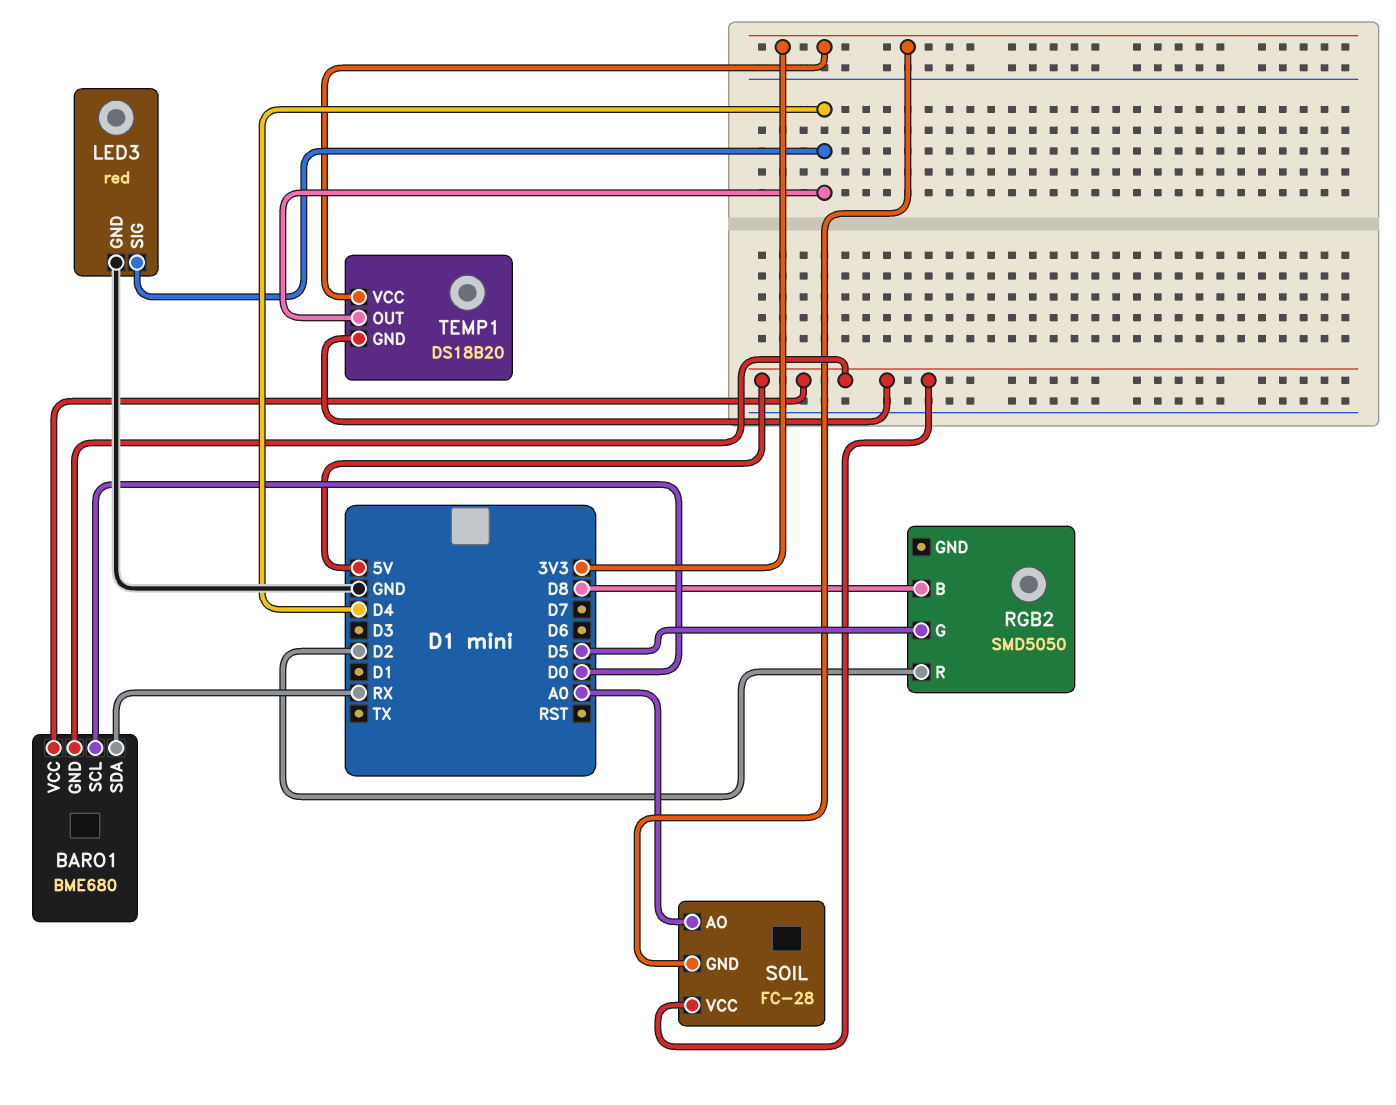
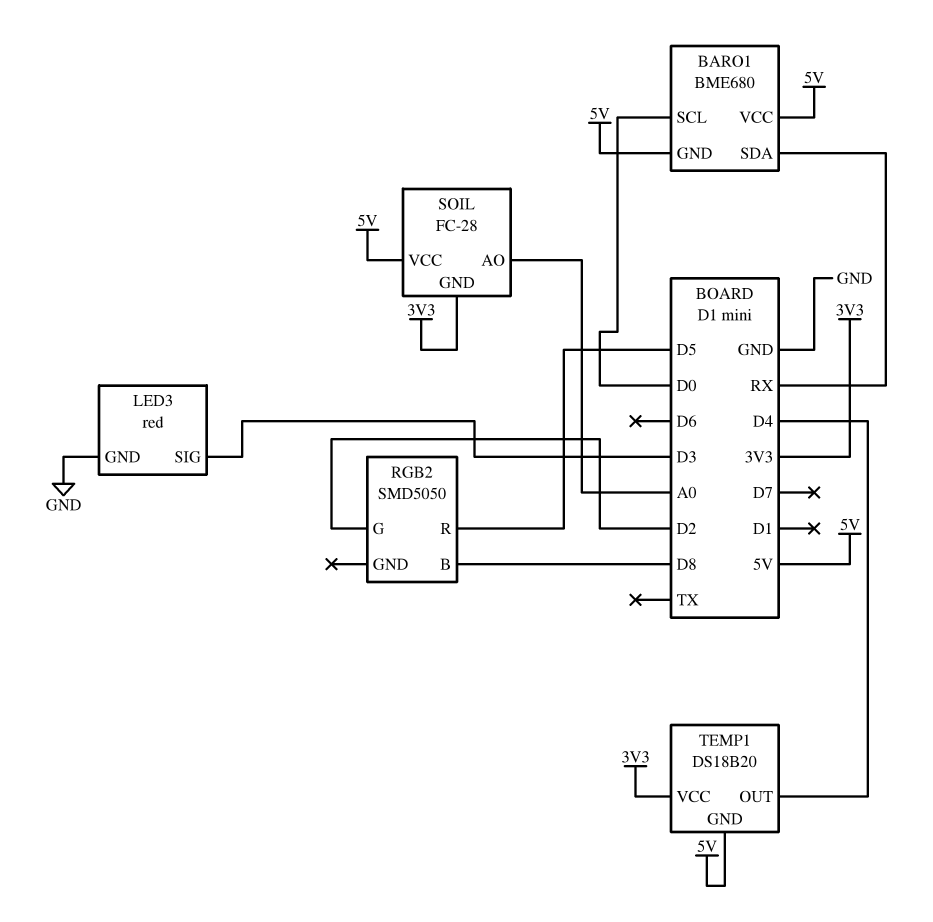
LED3 pin SIG: D4 -> D3
RGB2 pin G: D5 -> D2
RGB2 pin R: D2 -> D5

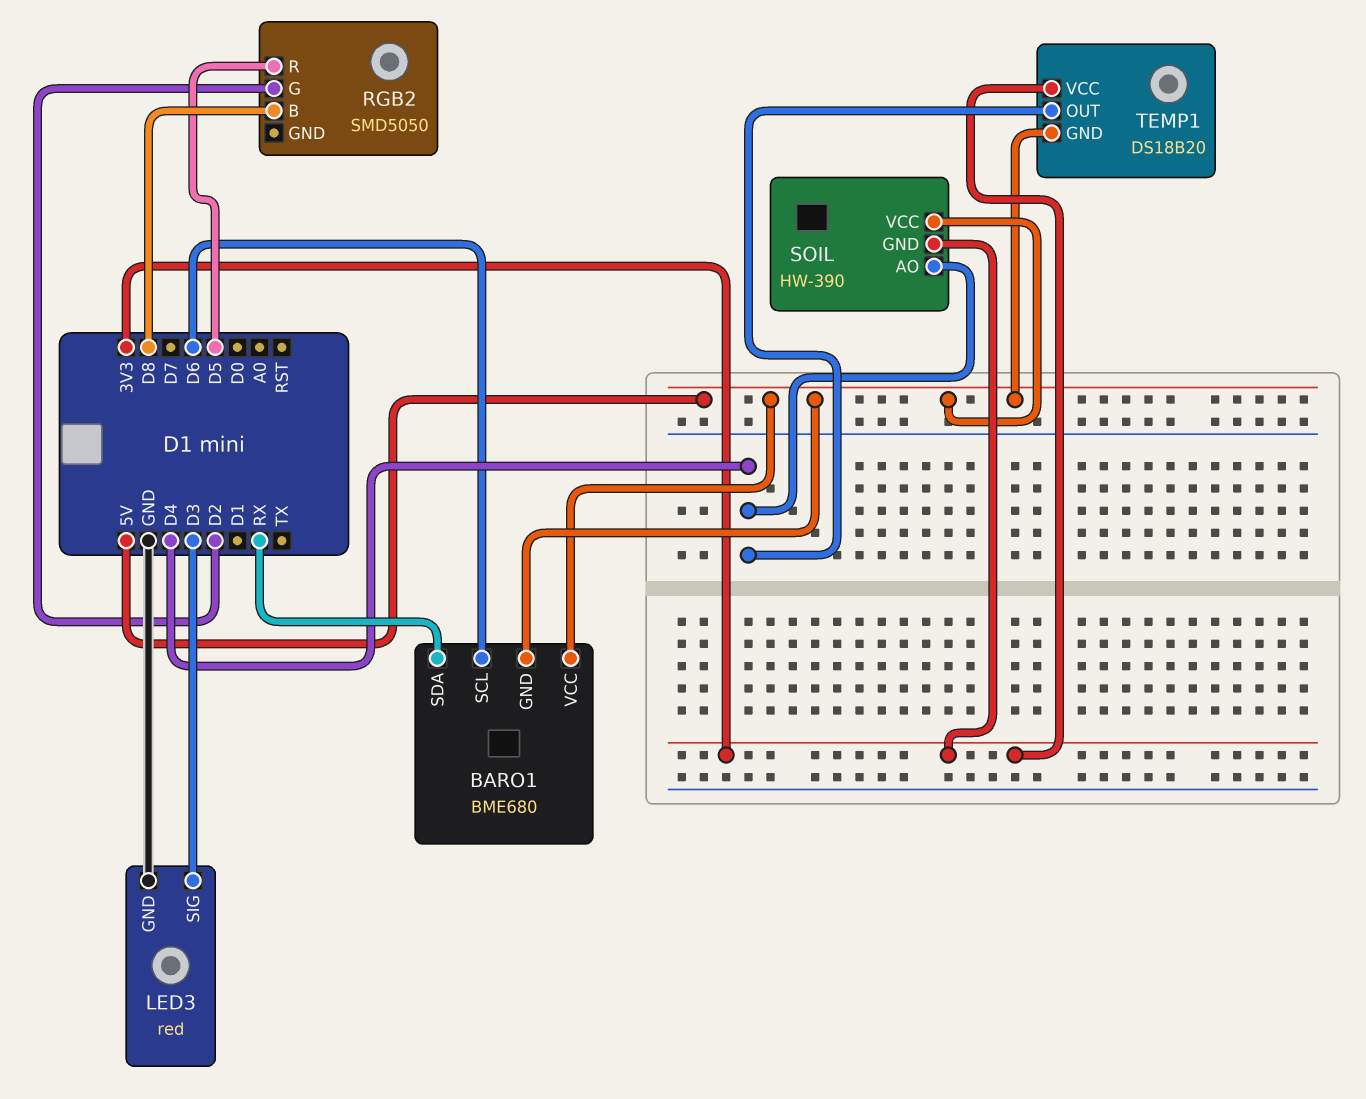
BARO1 pin SCL: D0 -> D6
SOIL: FC-28 -> HW-390
SOIL pin AO: A0 -> D4

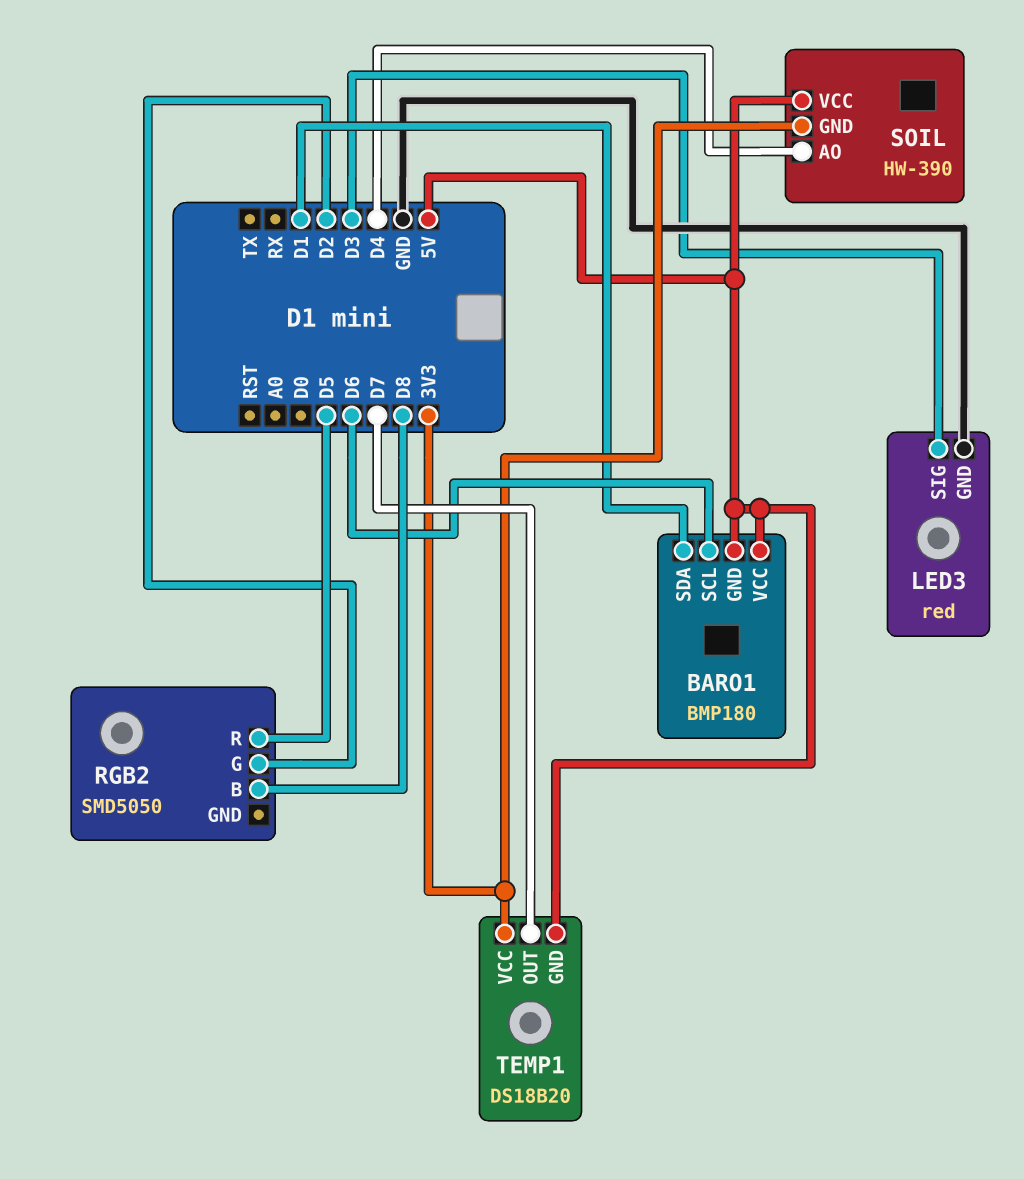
BARO1: BME680 -> BMP180
BARO1 pin SDA: RX -> D1
TEMP1 pin OUT: D4 -> D7

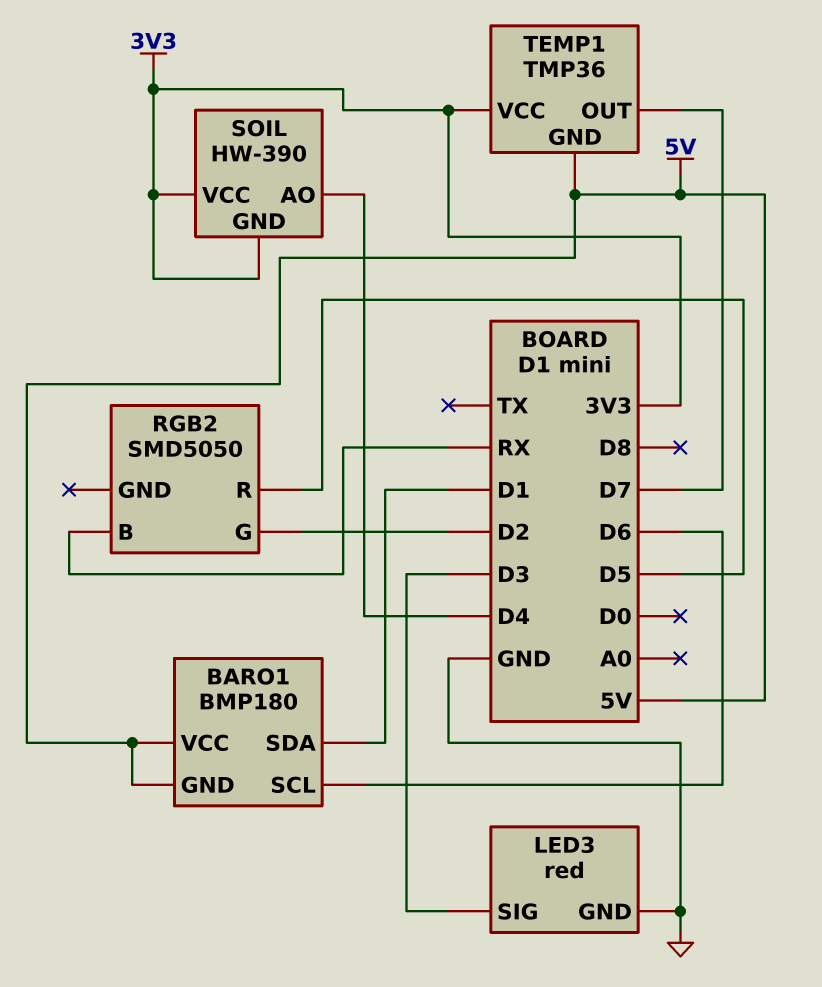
RGB2 pin B: D8 -> RX
SOIL pin VCC: 5V -> 3V3
TEMP1: DS18B20 -> TMP36

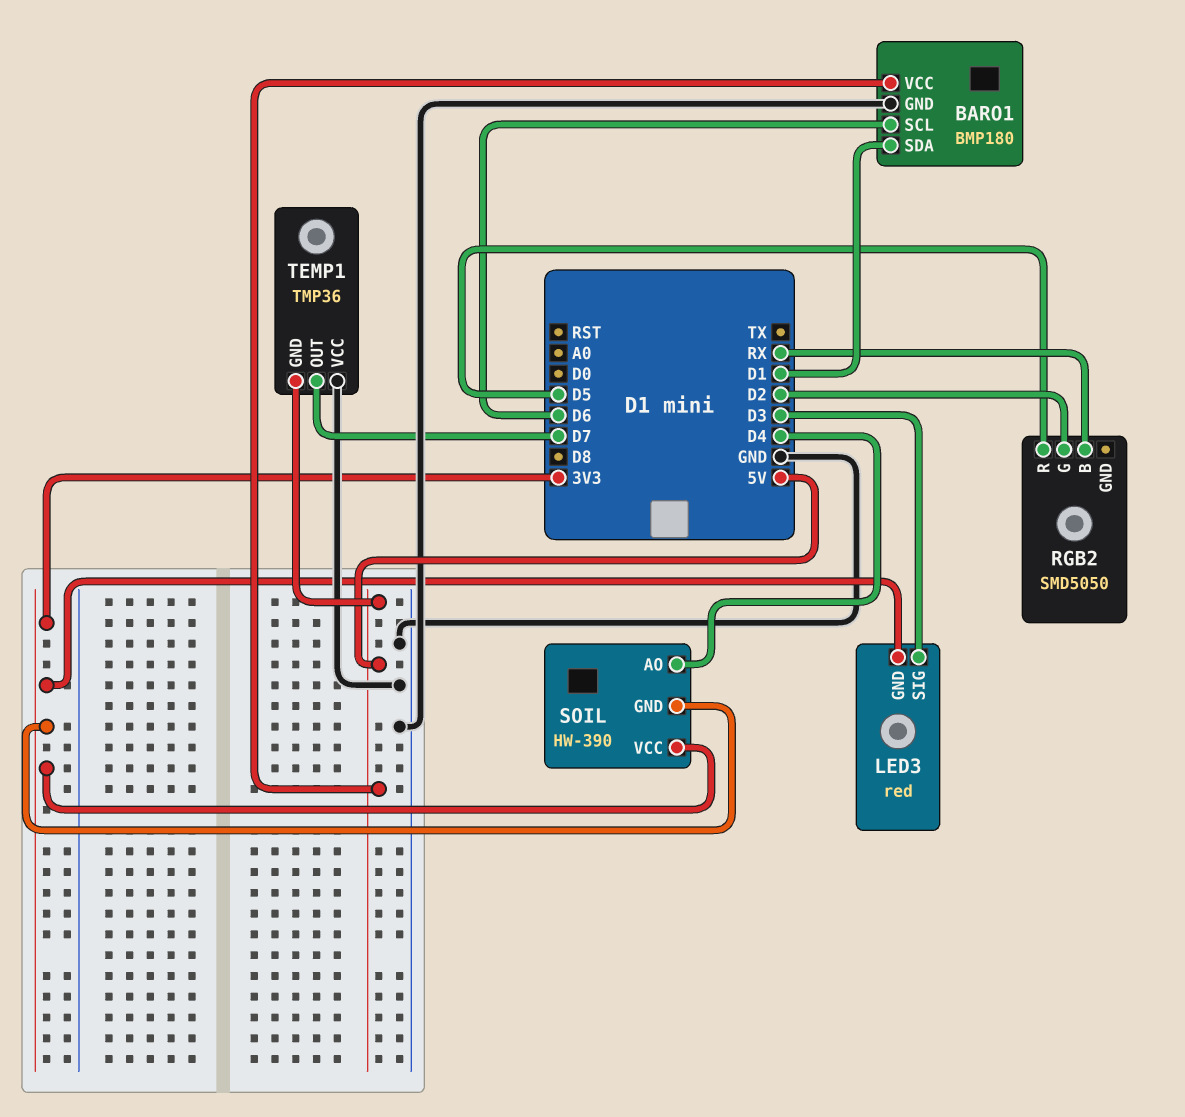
BARO1 pin GND: 5V -> GND
LED3 pin GND: GND -> 3V3
TEMP1 pin VCC: 3V3 -> GND

